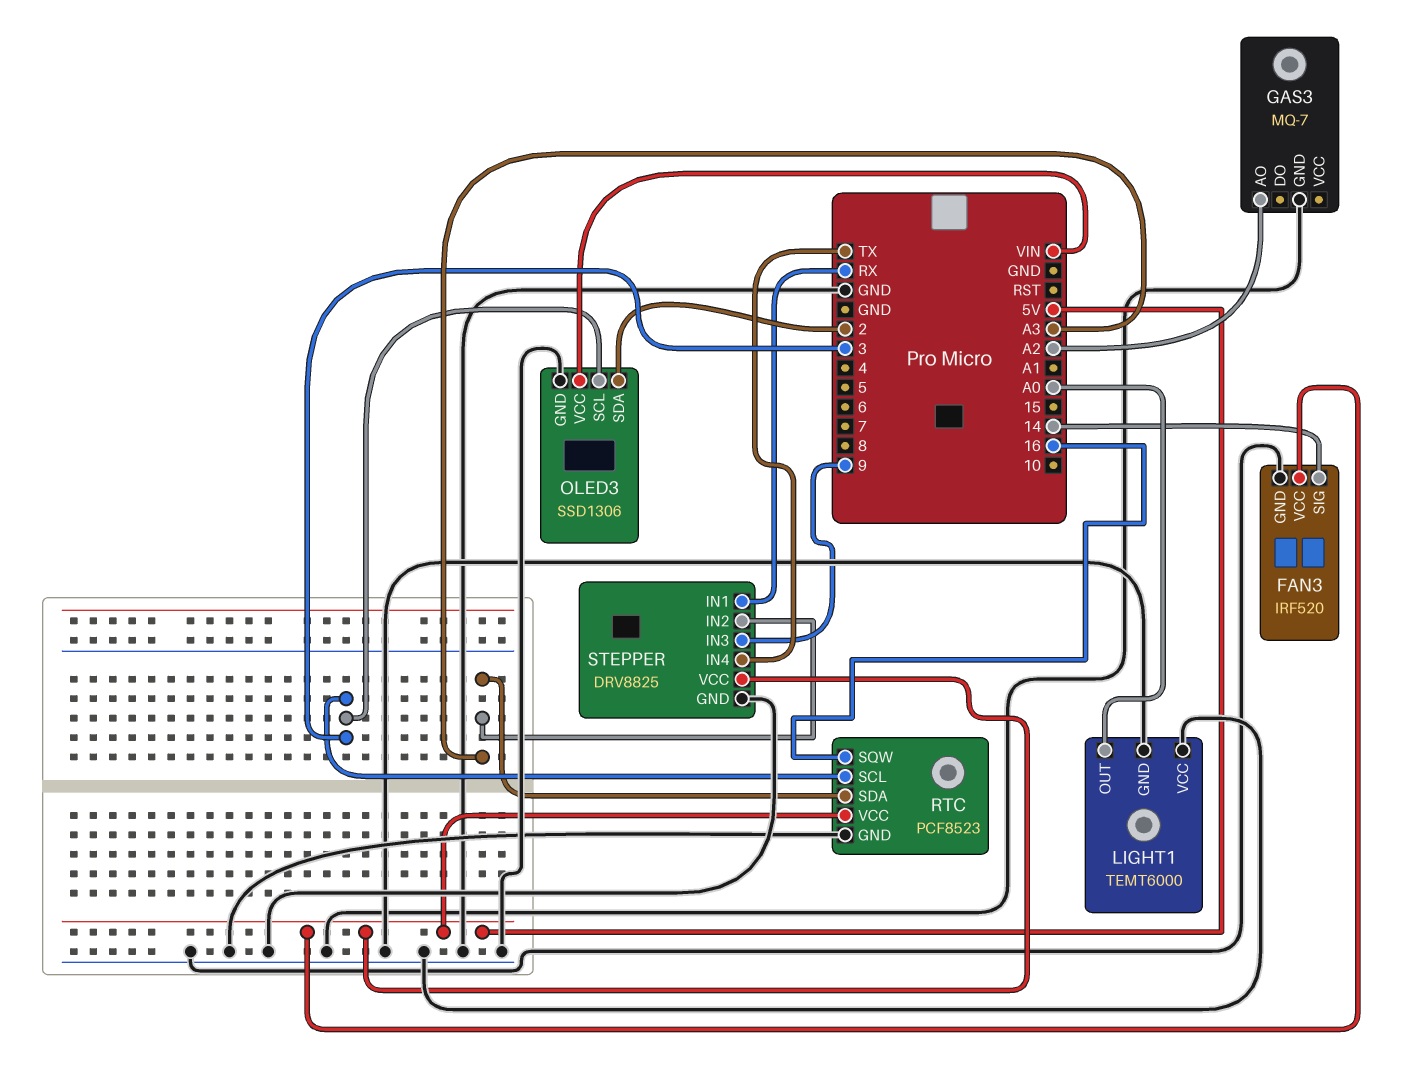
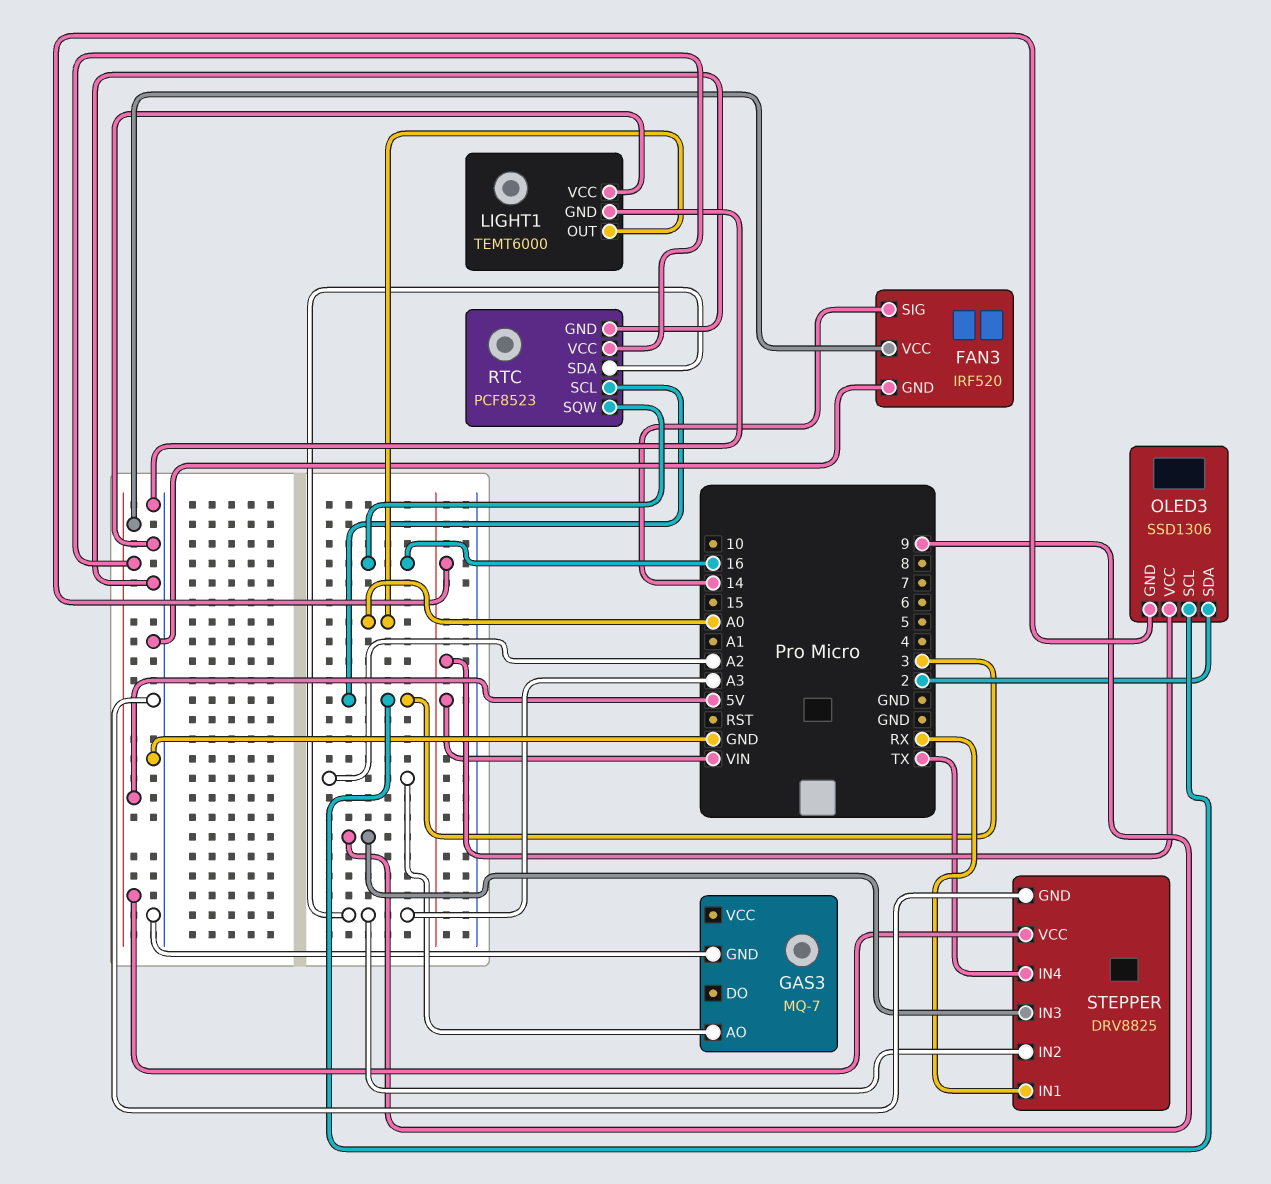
OLED3 pin GND: GND -> VIN

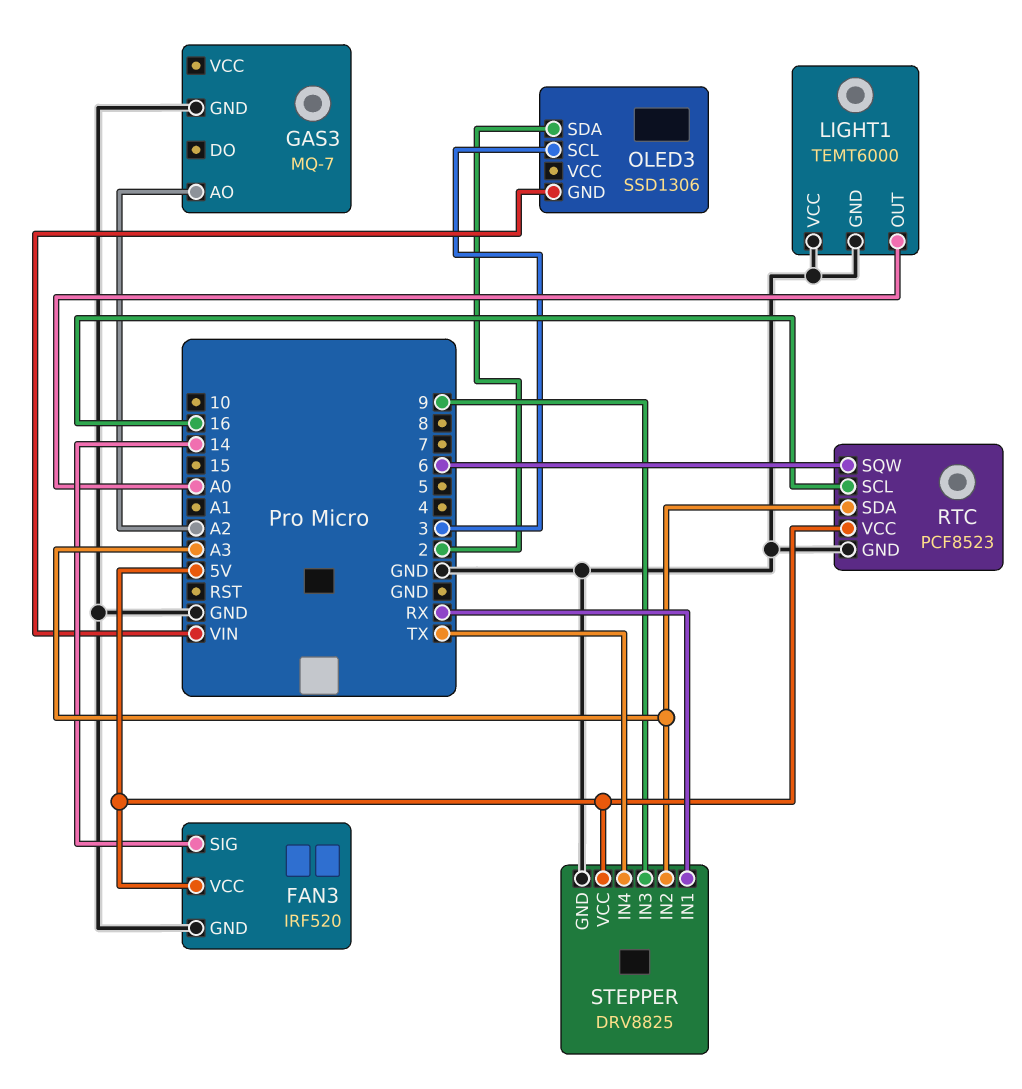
OLED3 pin VCC: VIN -> none
RTC pin SCL: 3 -> 16
RTC pin SQW: 16 -> 6

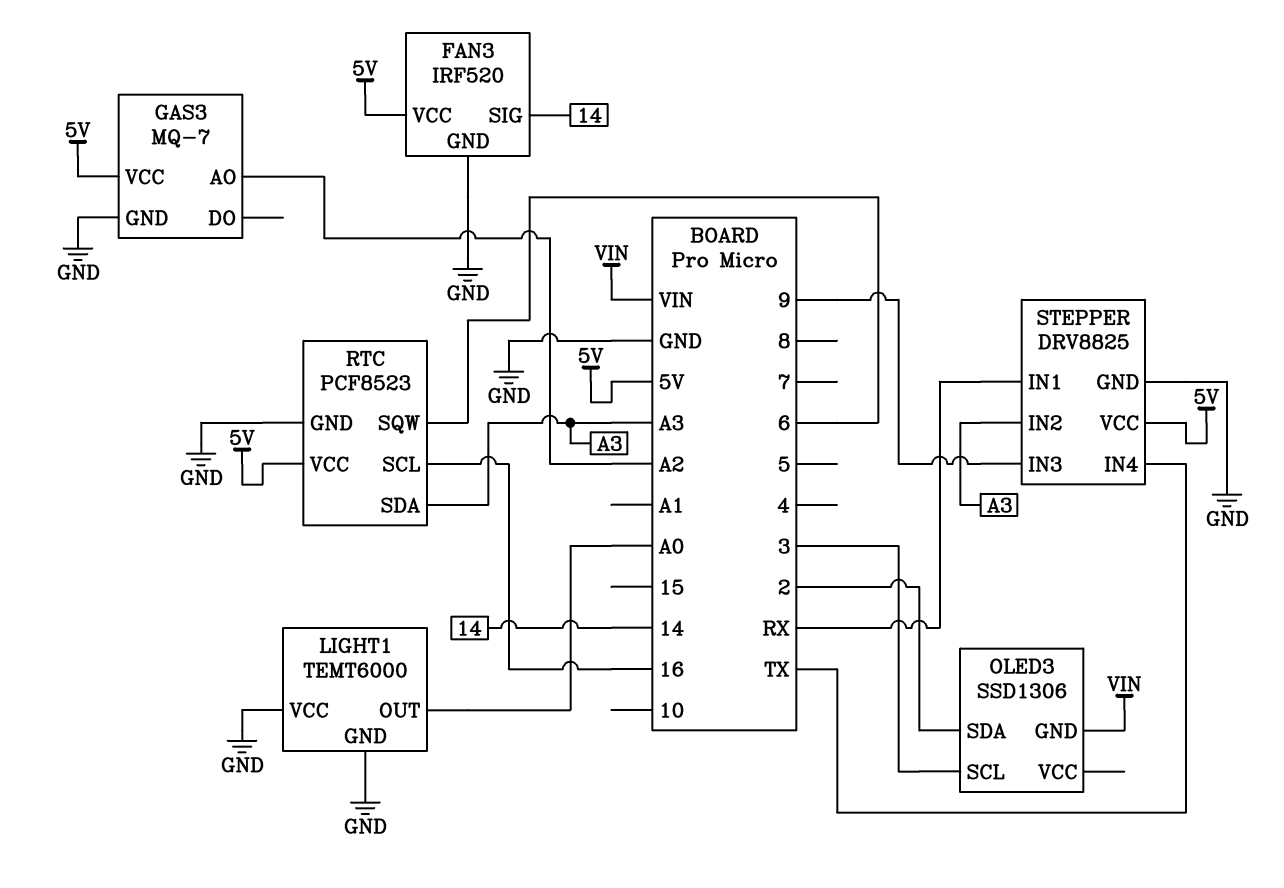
GAS3 pin VCC: none -> 5V

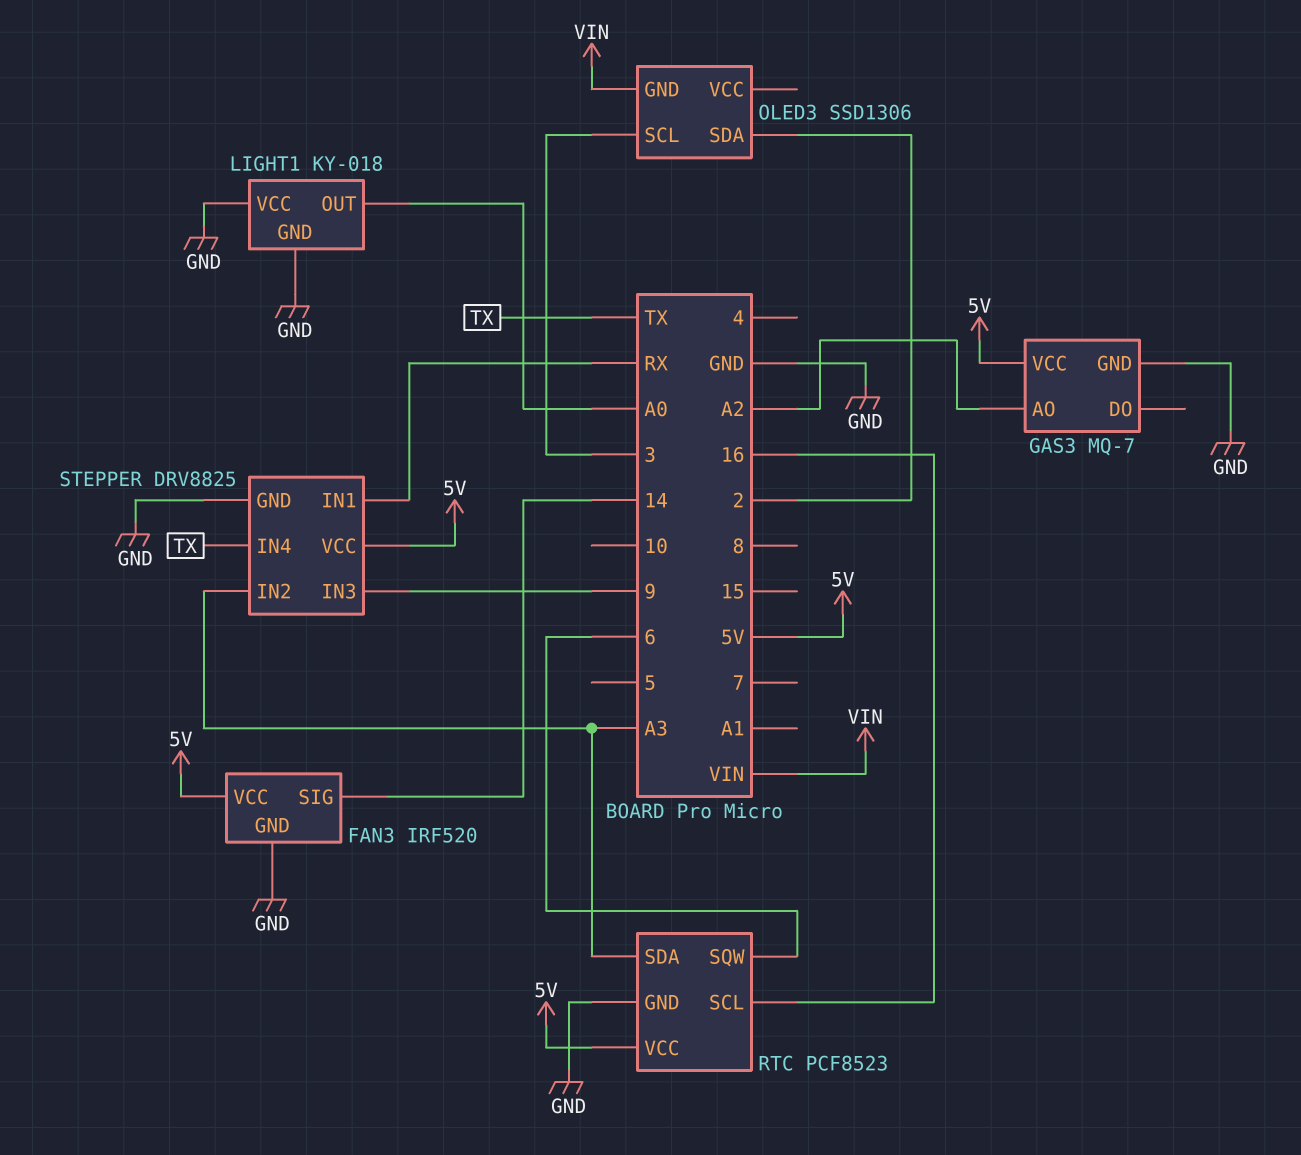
LIGHT1: TEMT6000 -> KY-018

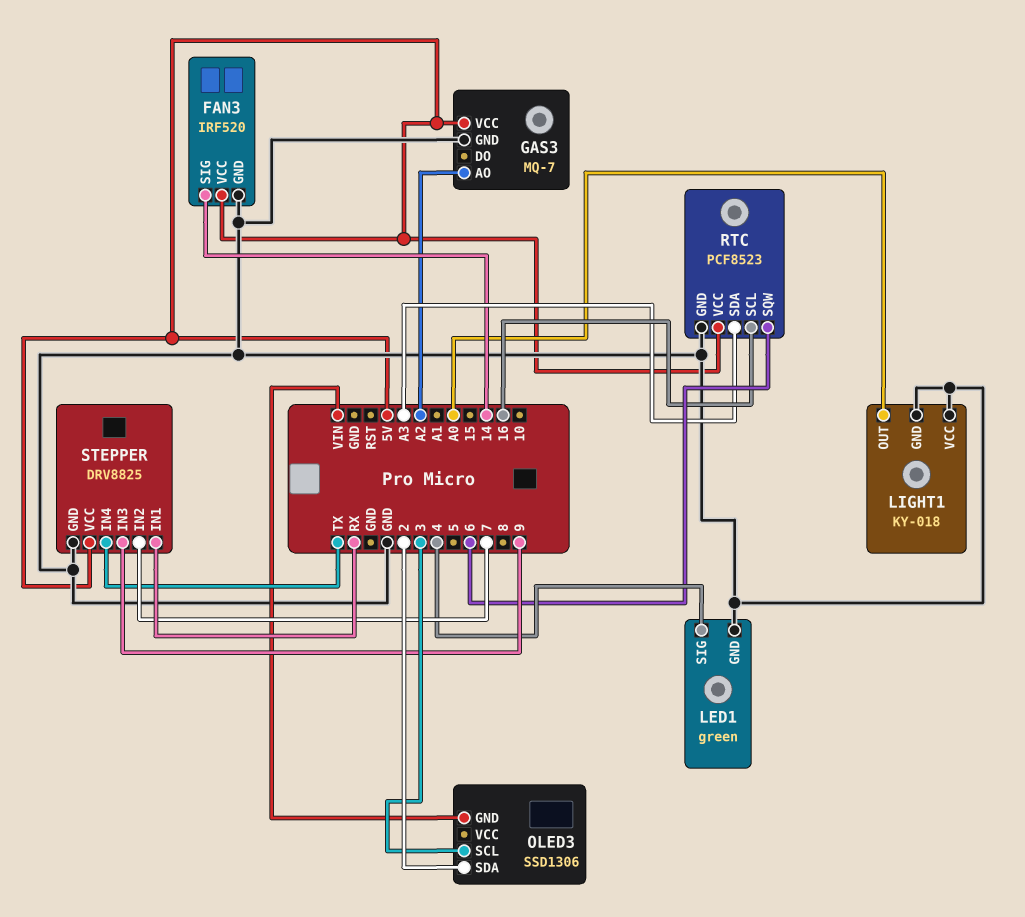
LED1: none -> green
LED1 pin GND: none -> GND
LED1 pin SIG: none -> 4
STEPPER pin IN2: A3 -> 7

